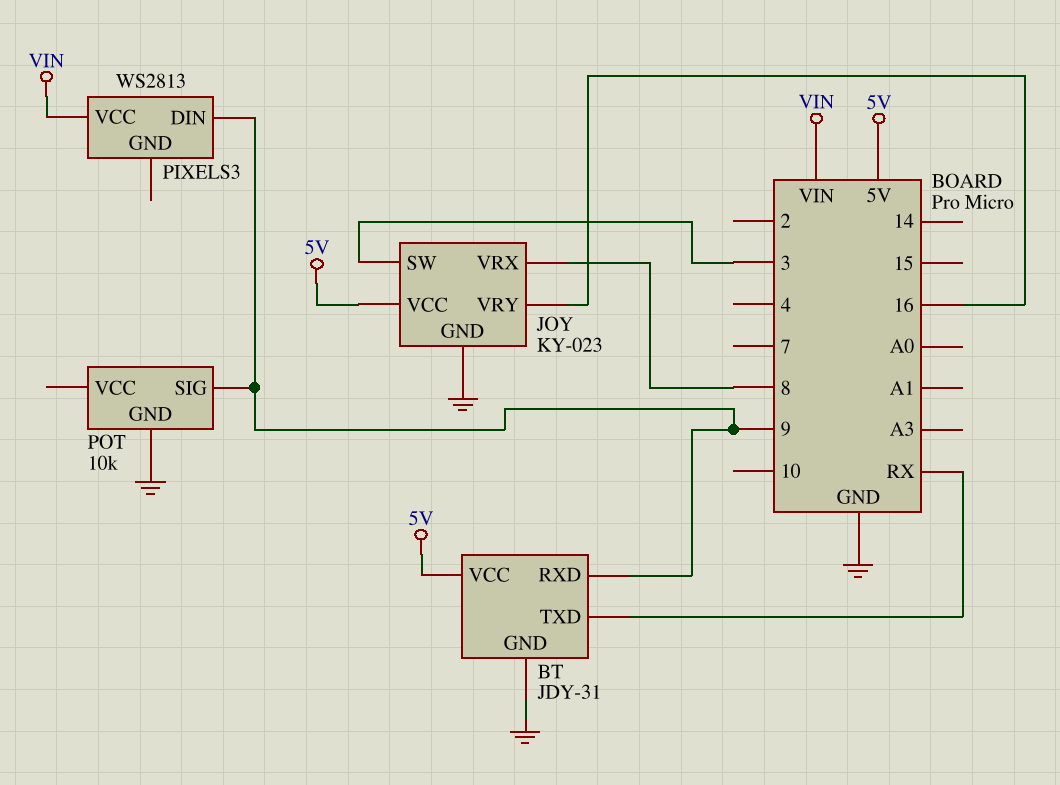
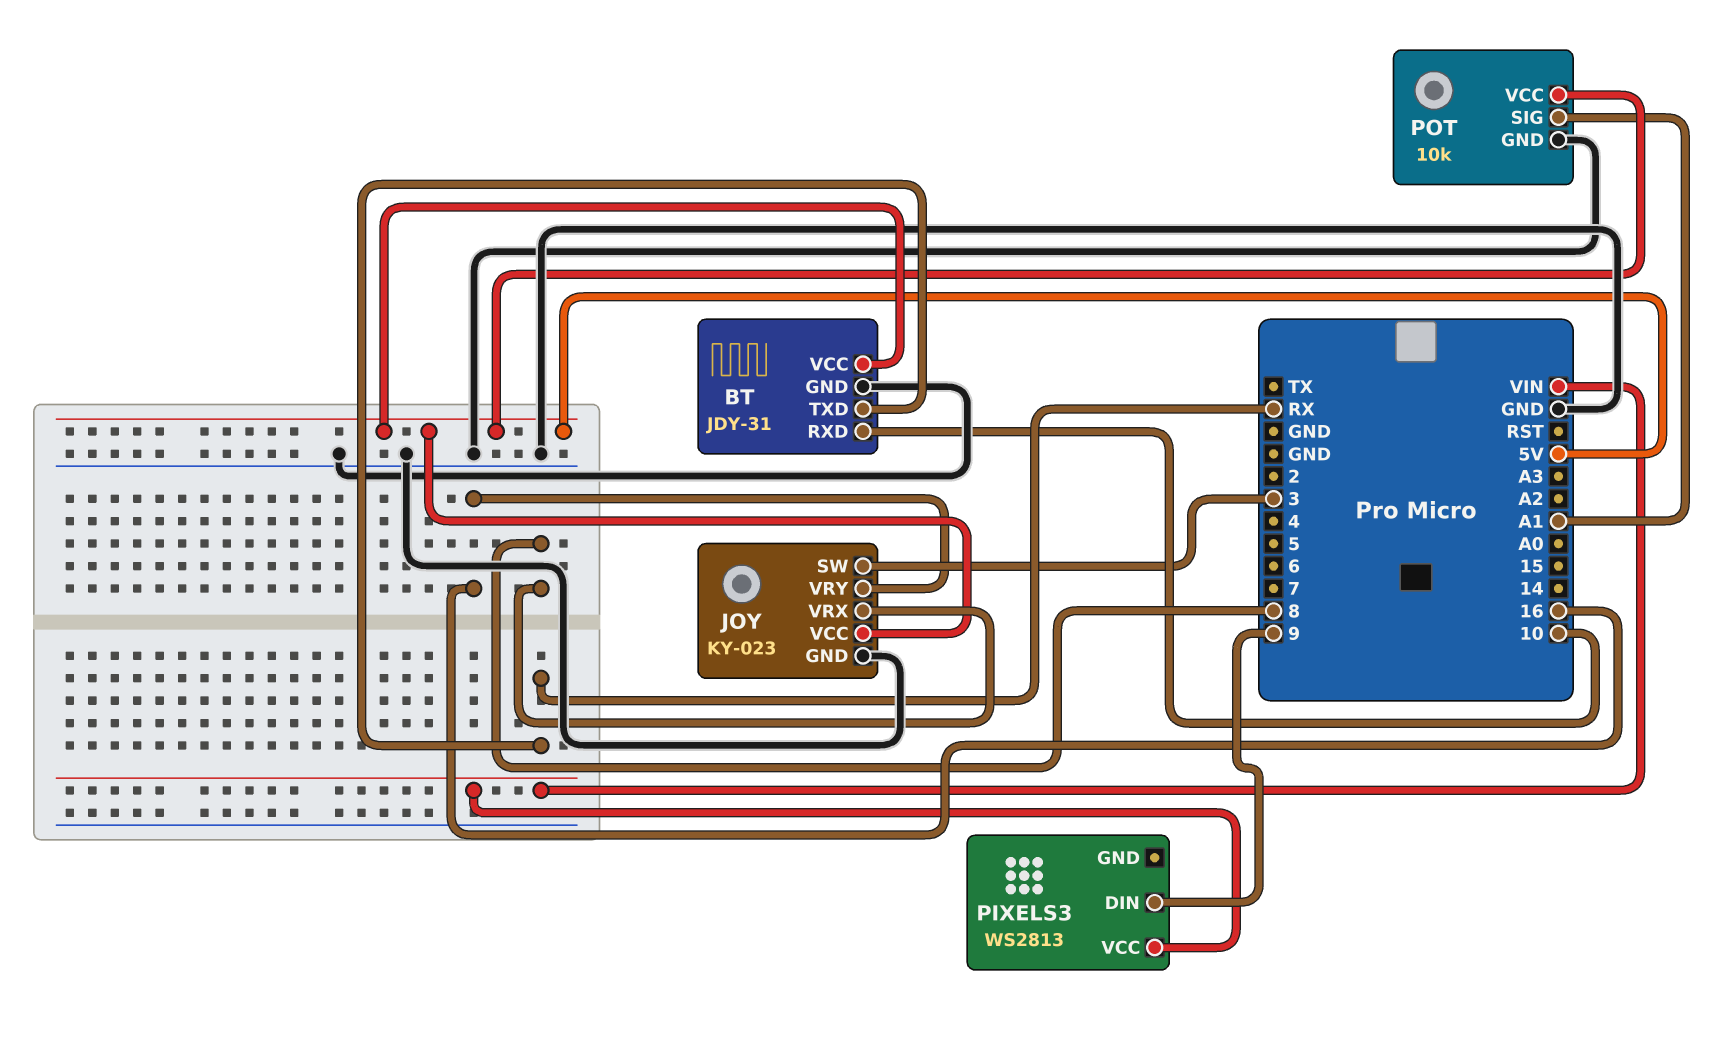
BT pin RXD: 9 -> 10
POT pin SIG: 9 -> A1
POT pin VCC: none -> 5V

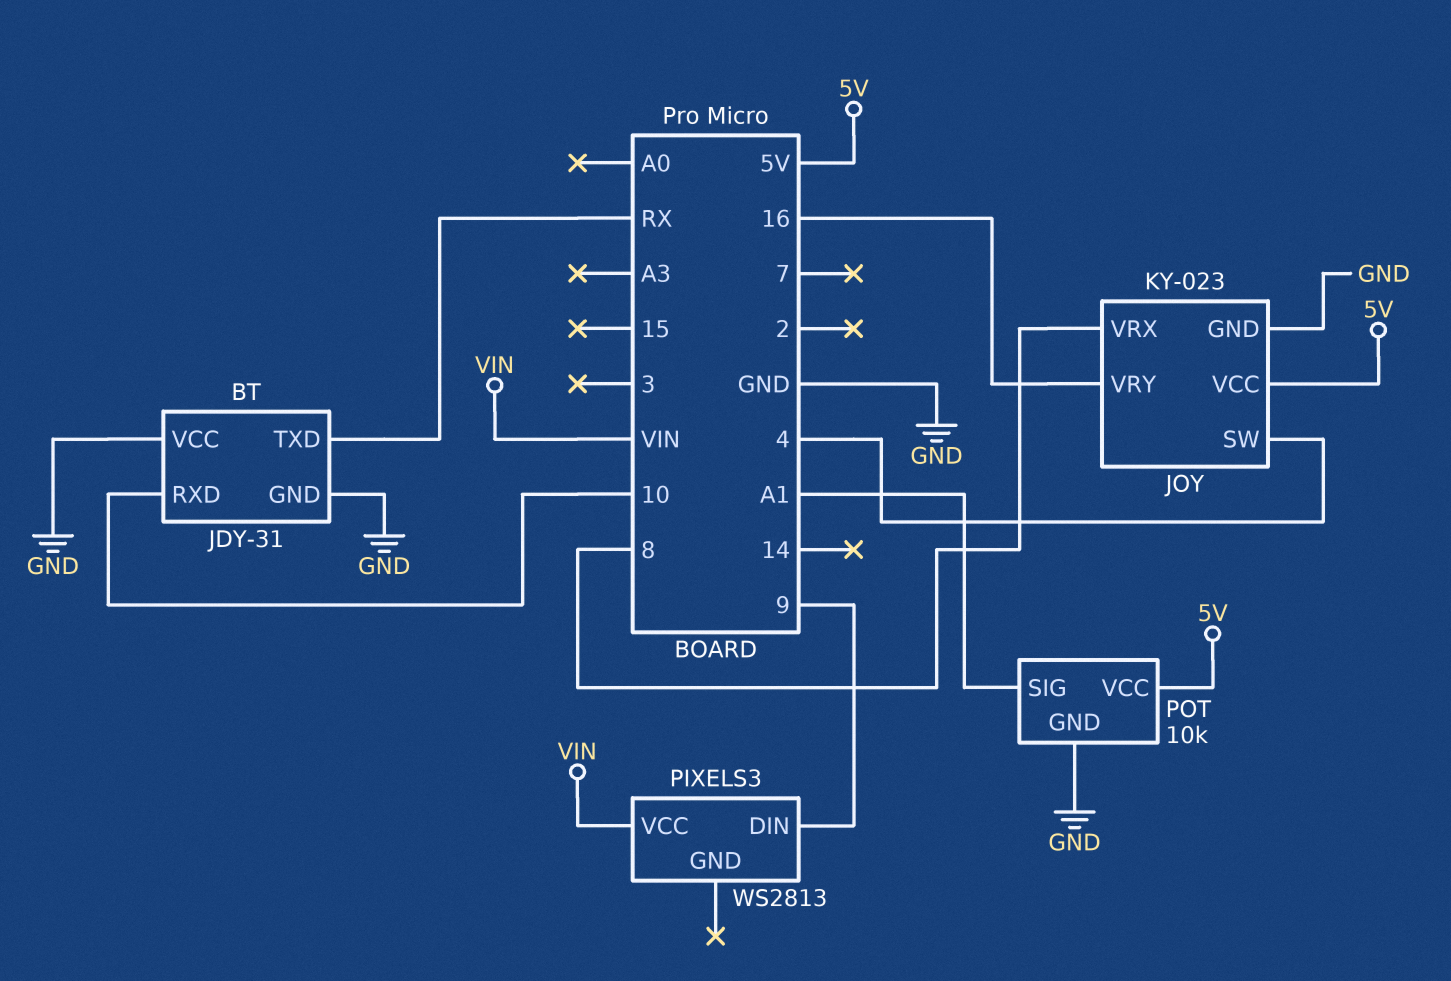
BT pin VCC: 5V -> GND
JOY pin SW: 3 -> 4

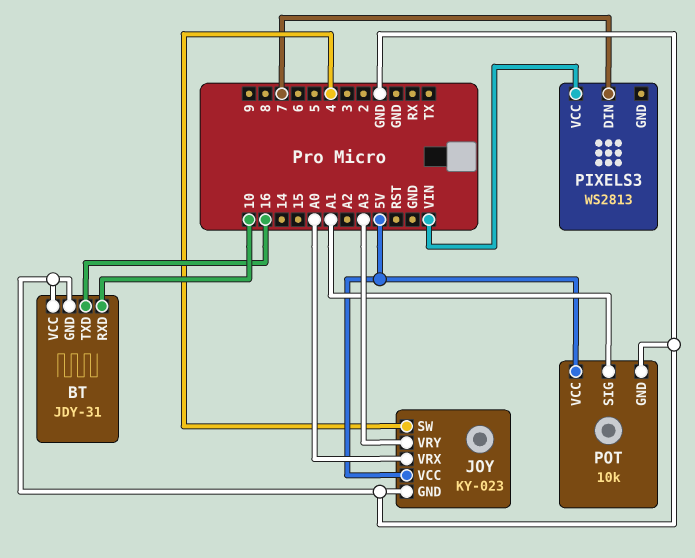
BT pin TXD: RX -> 16
JOY pin VRX: 8 -> A0
JOY pin VRY: 16 -> A3
PIXELS3 pin DIN: 9 -> 7

